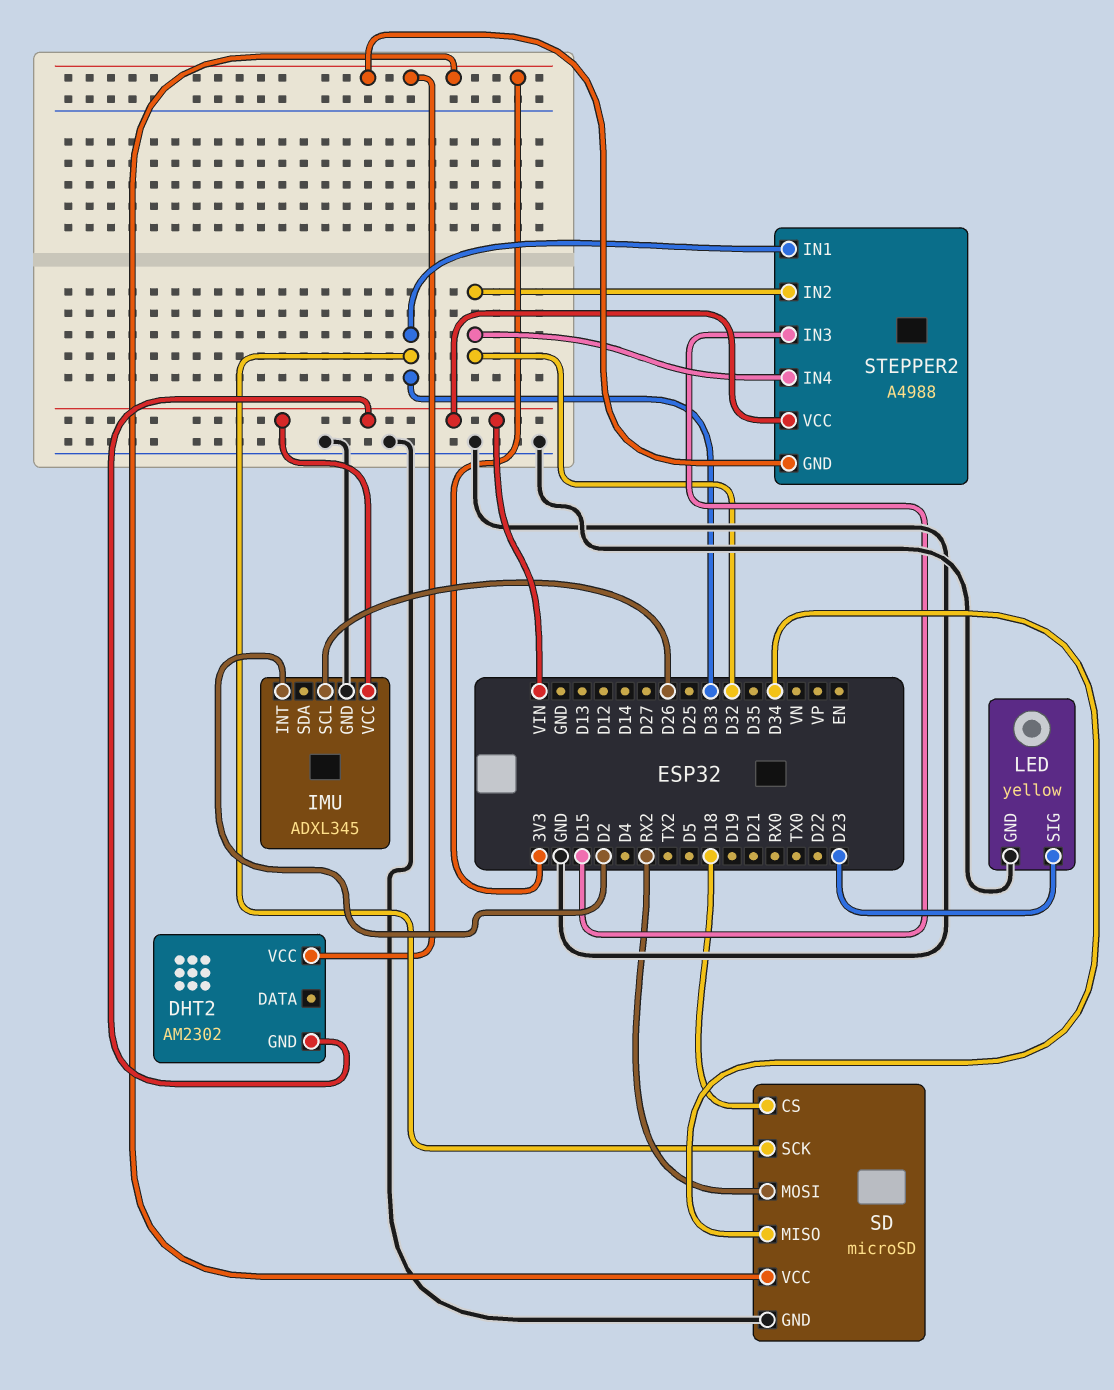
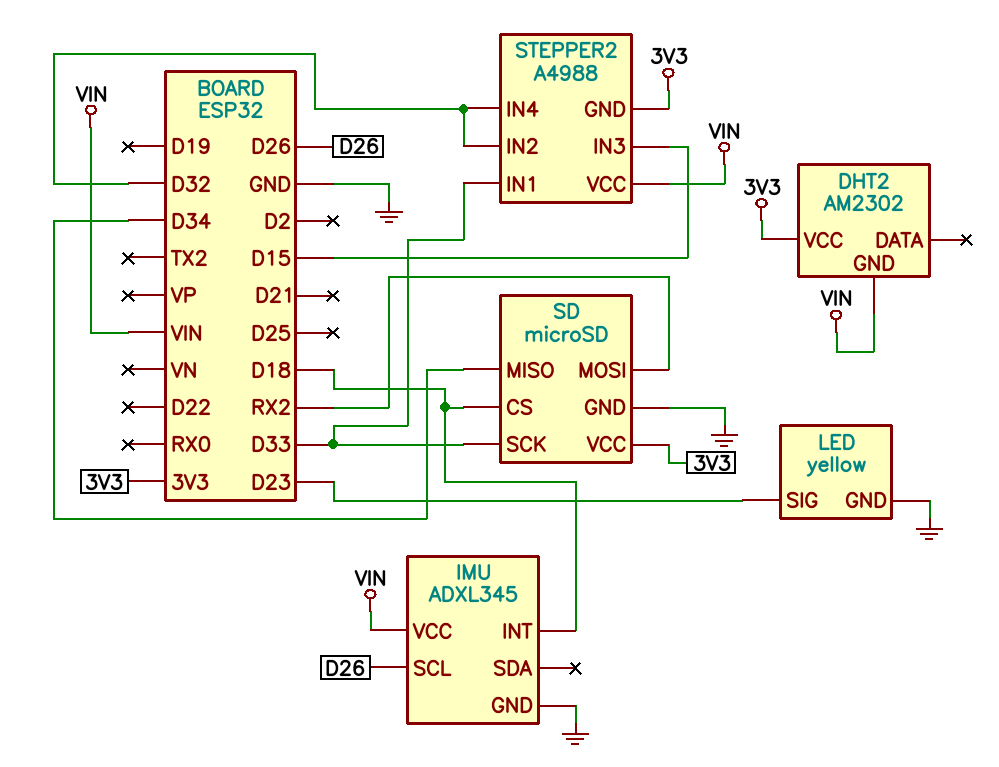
IMU pin INT: D2 -> D18

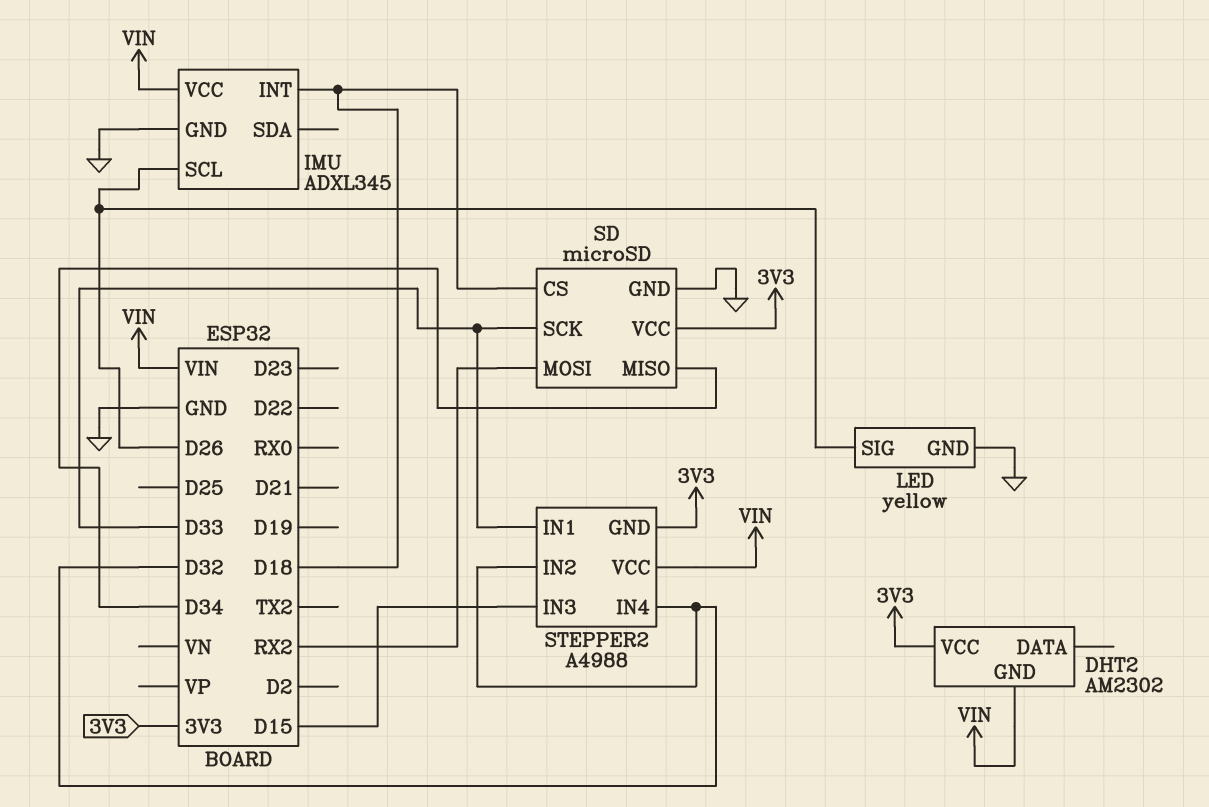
LED pin SIG: D23 -> D26

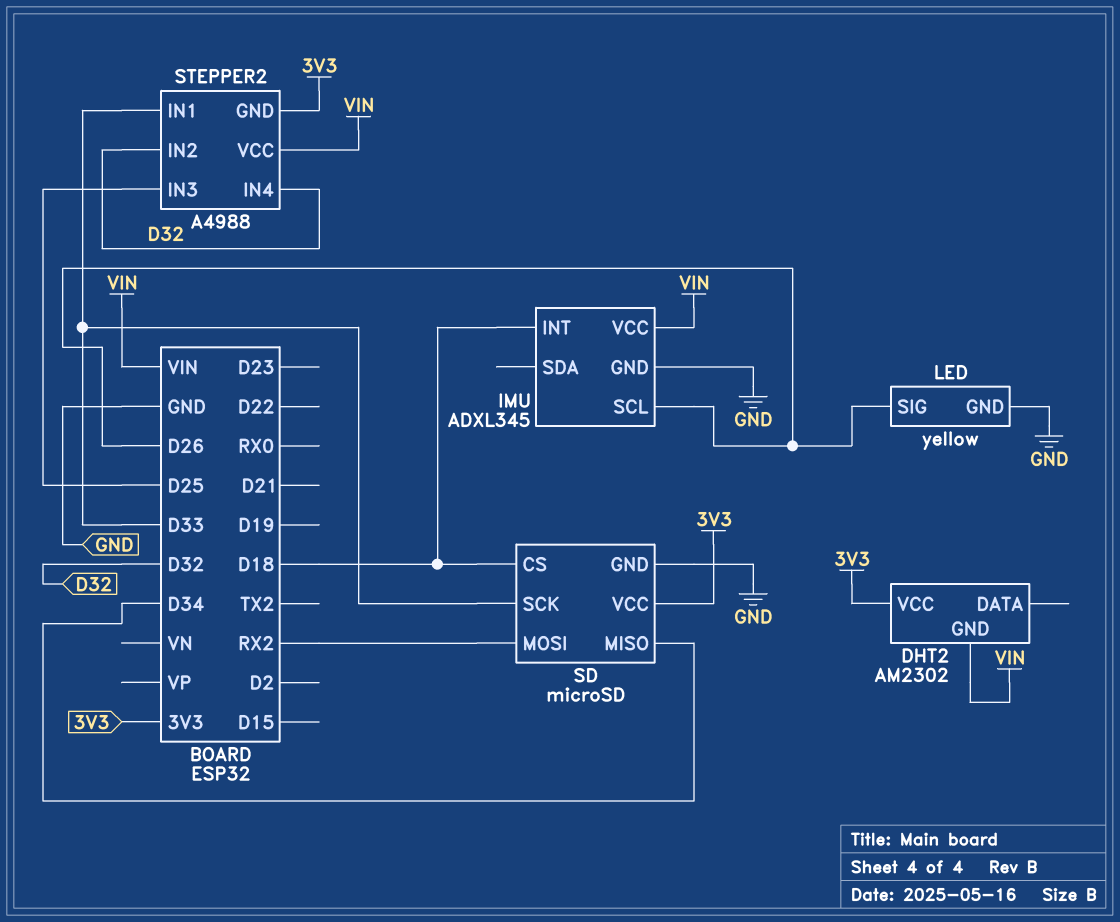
STEPPER2 pin IN3: D15 -> D25

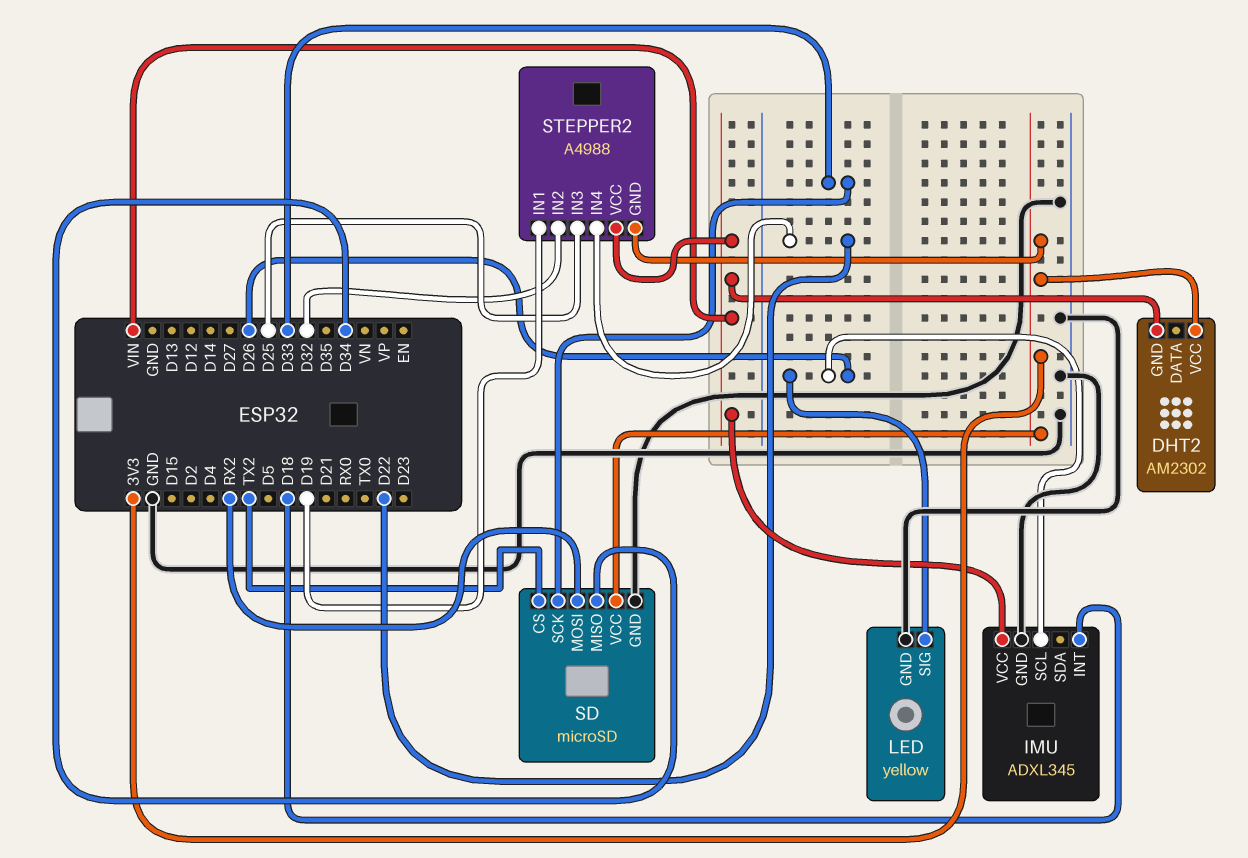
SD pin CS: D18 -> TX2
STEPPER2 pin IN1: D33 -> D19
STEPPER2 pin IN4: D32 -> D22

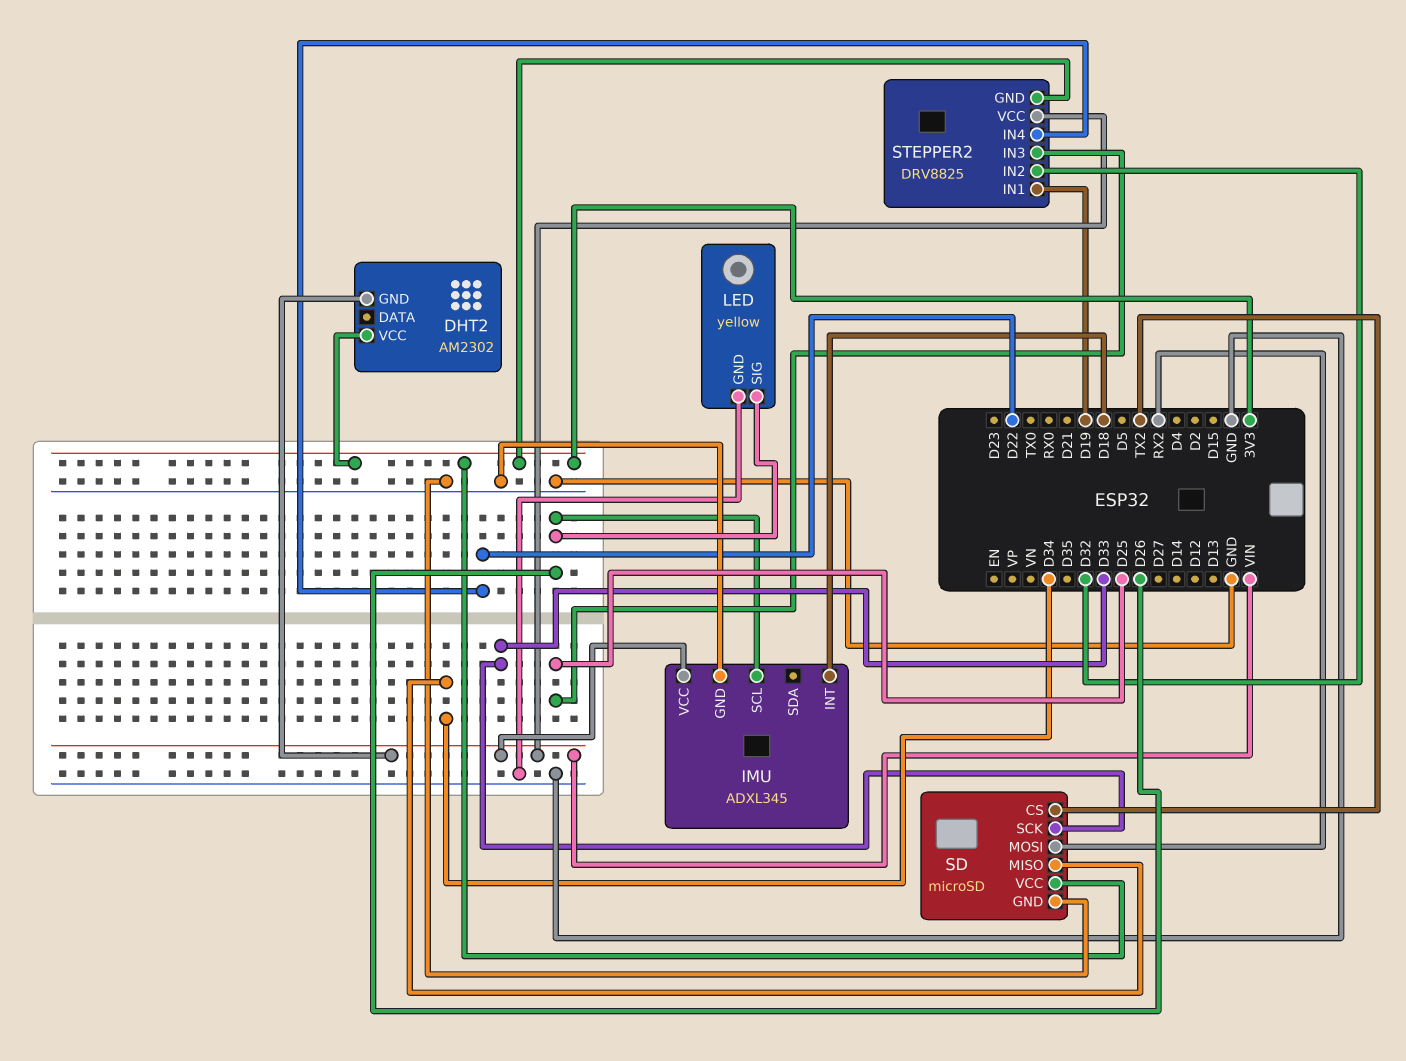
STEPPER2: A4988 -> DRV8825

